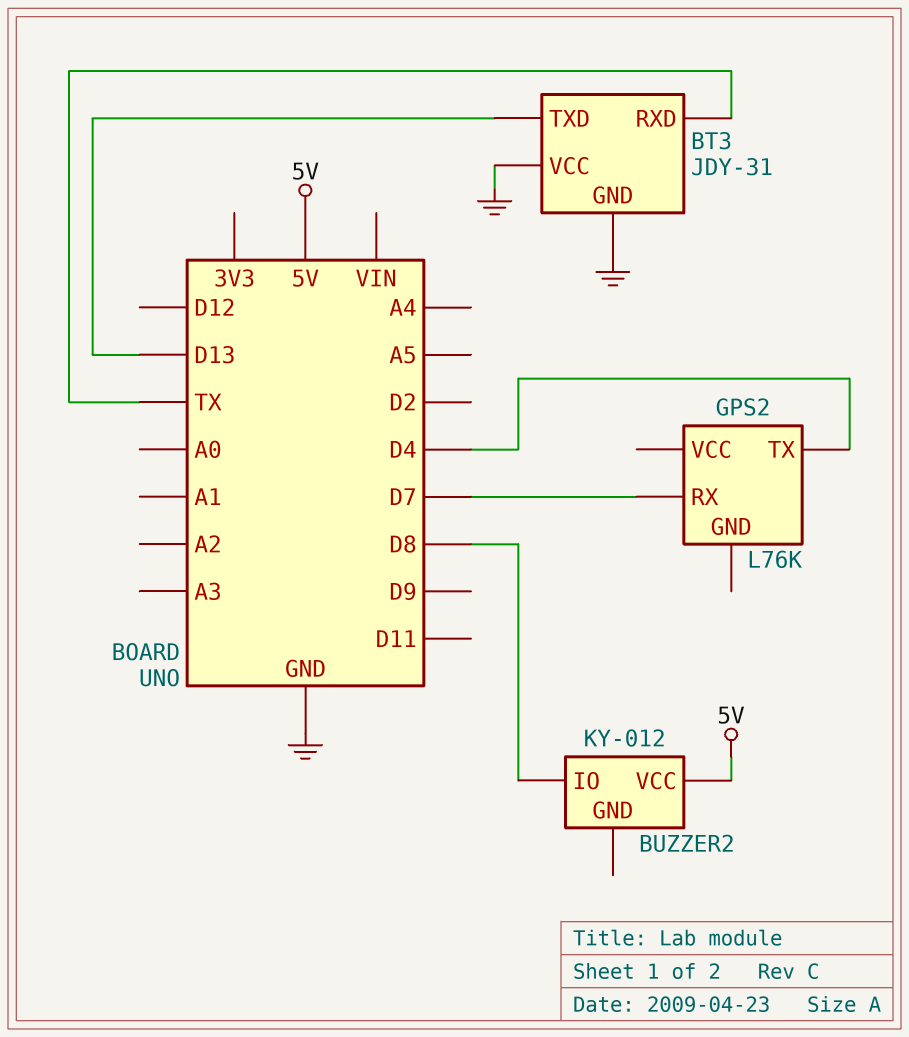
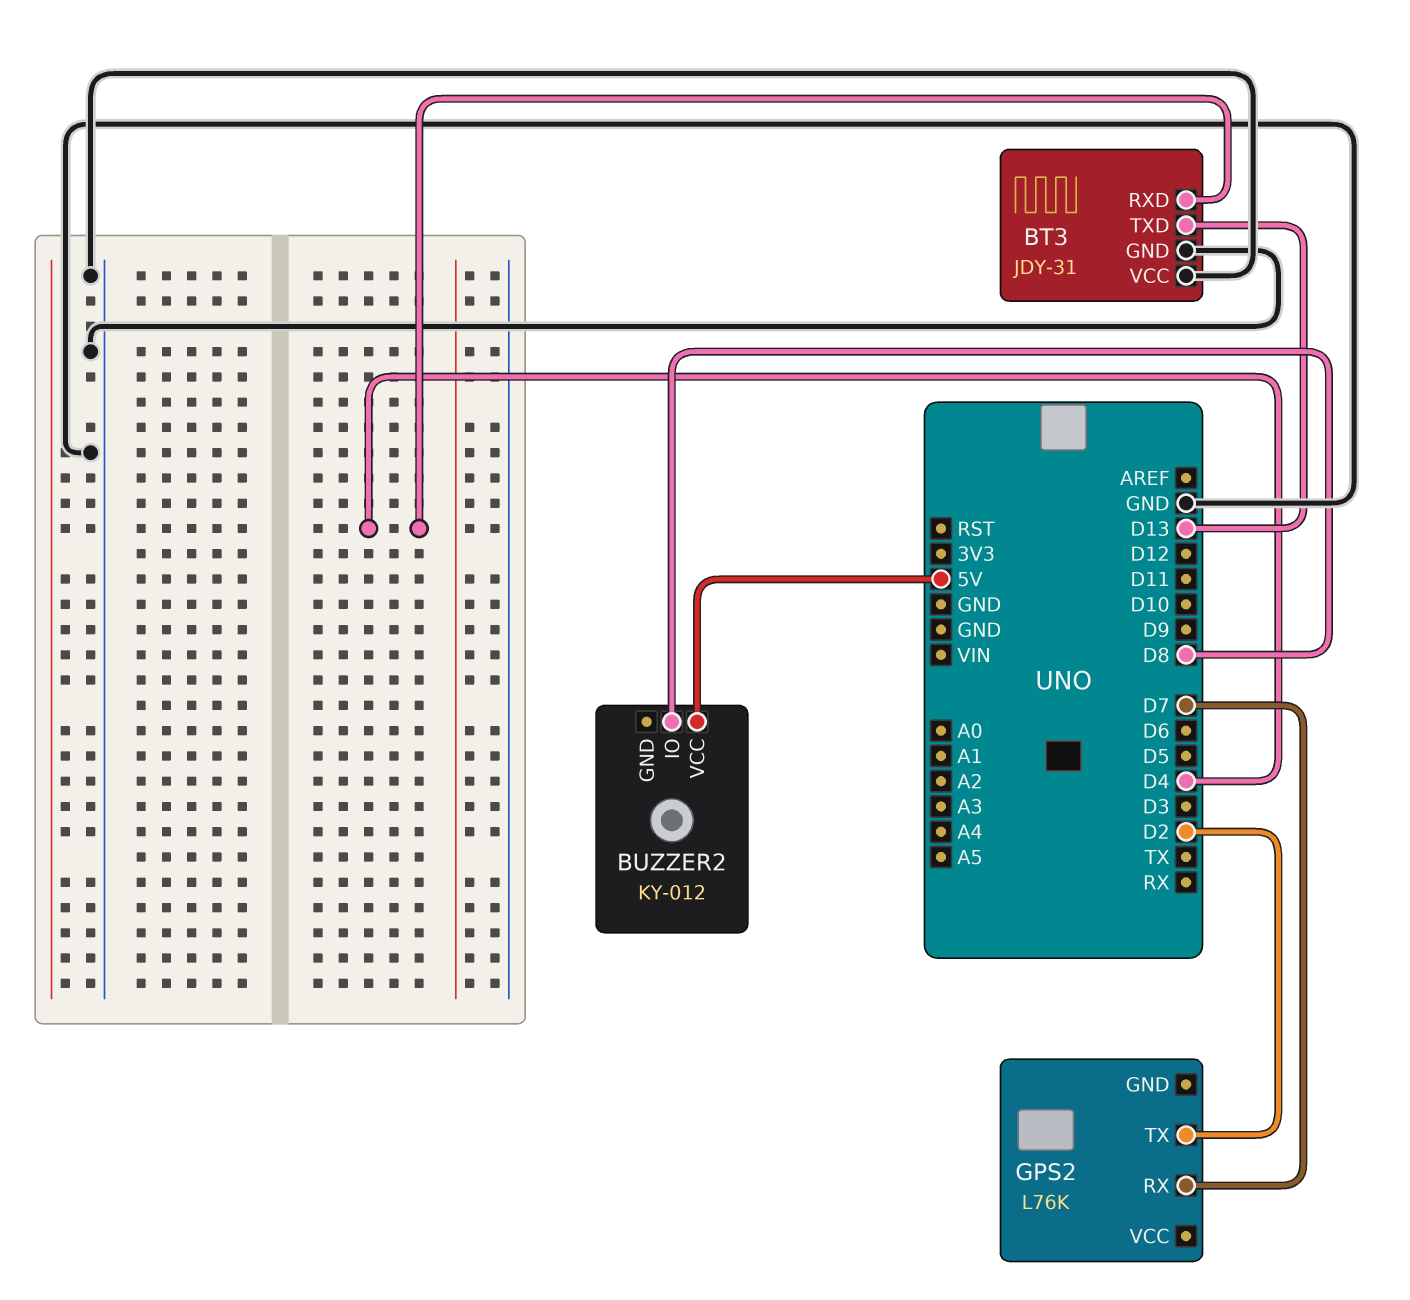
BT3 pin RXD: TX -> D4
GPS2 pin TX: D4 -> D2

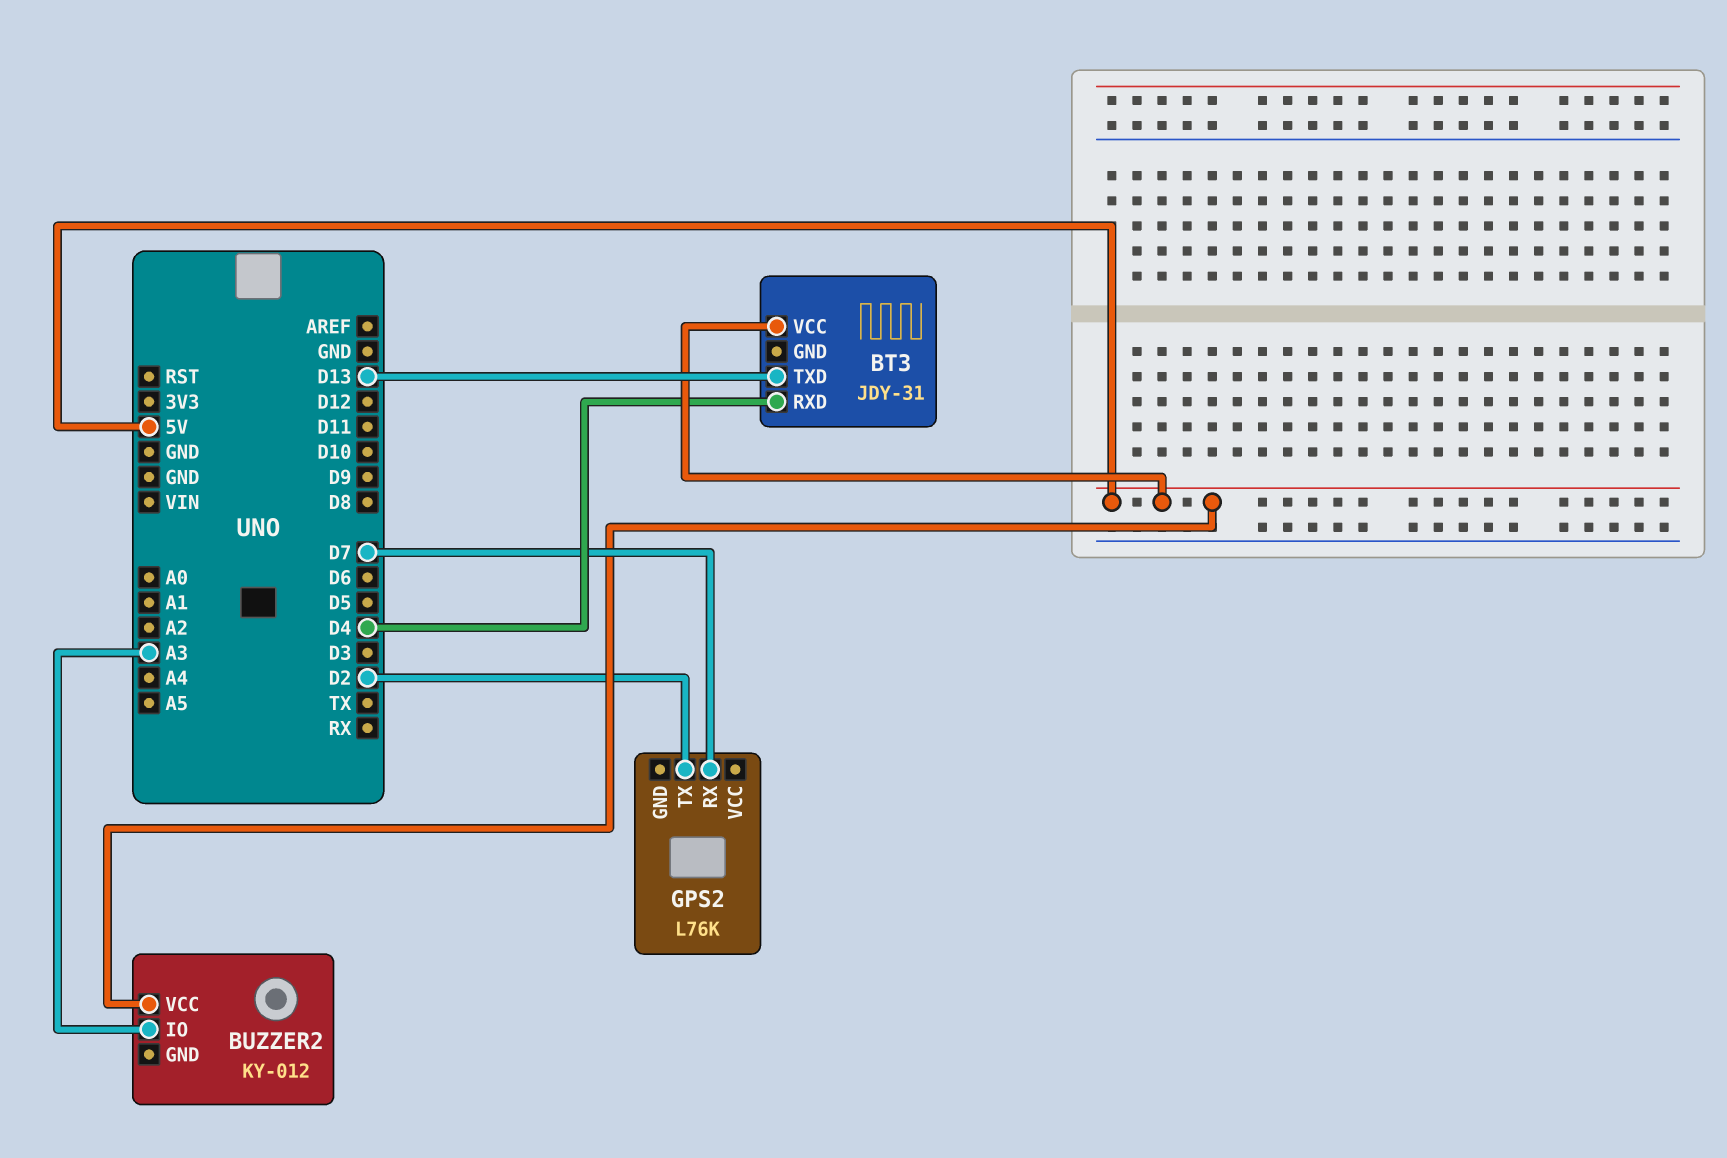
BT3 pin GND: GND -> none
BT3 pin VCC: GND -> 5V
BUZZER2 pin IO: D8 -> A3

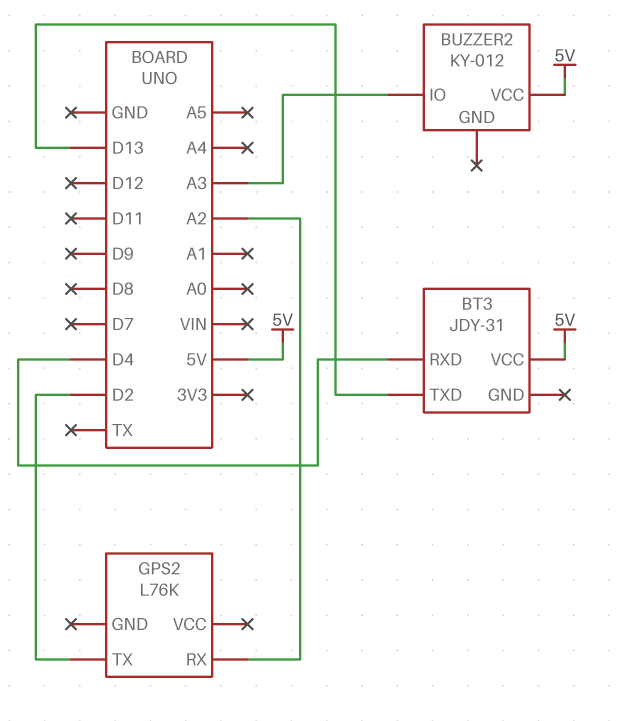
GPS2 pin RX: D7 -> A2

